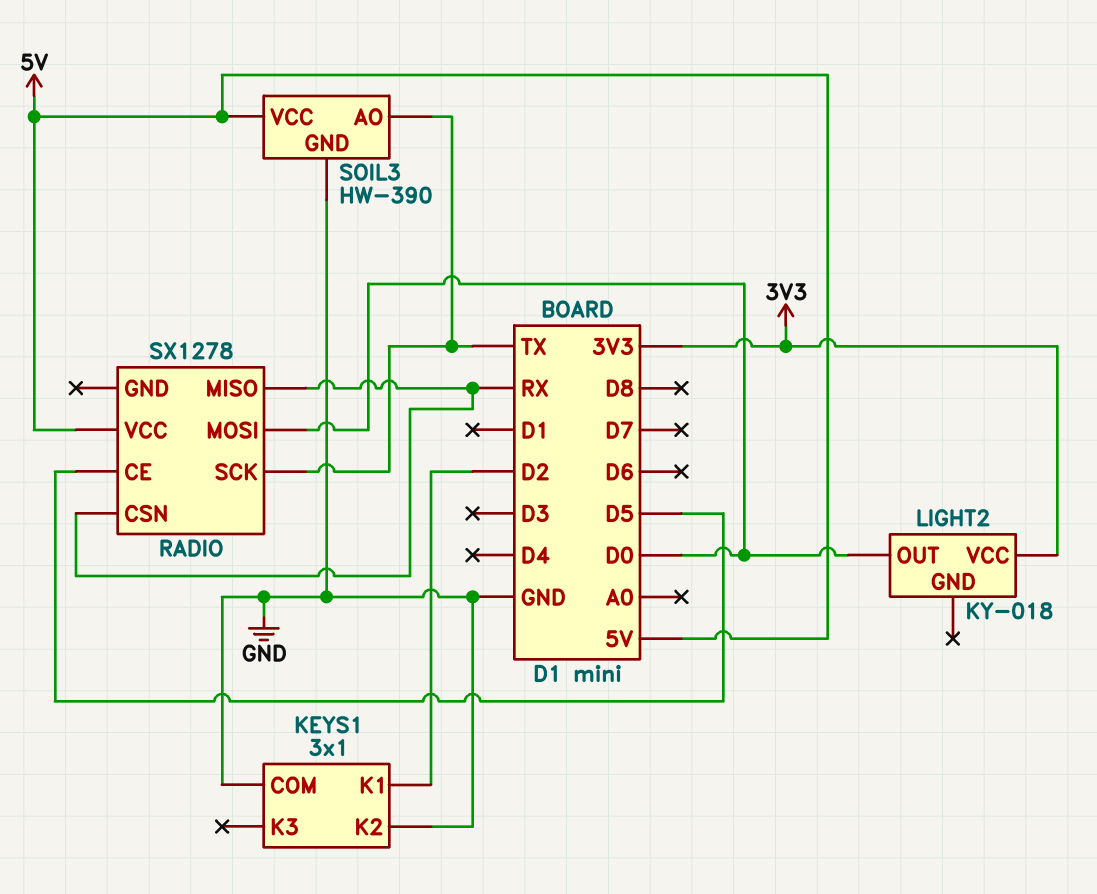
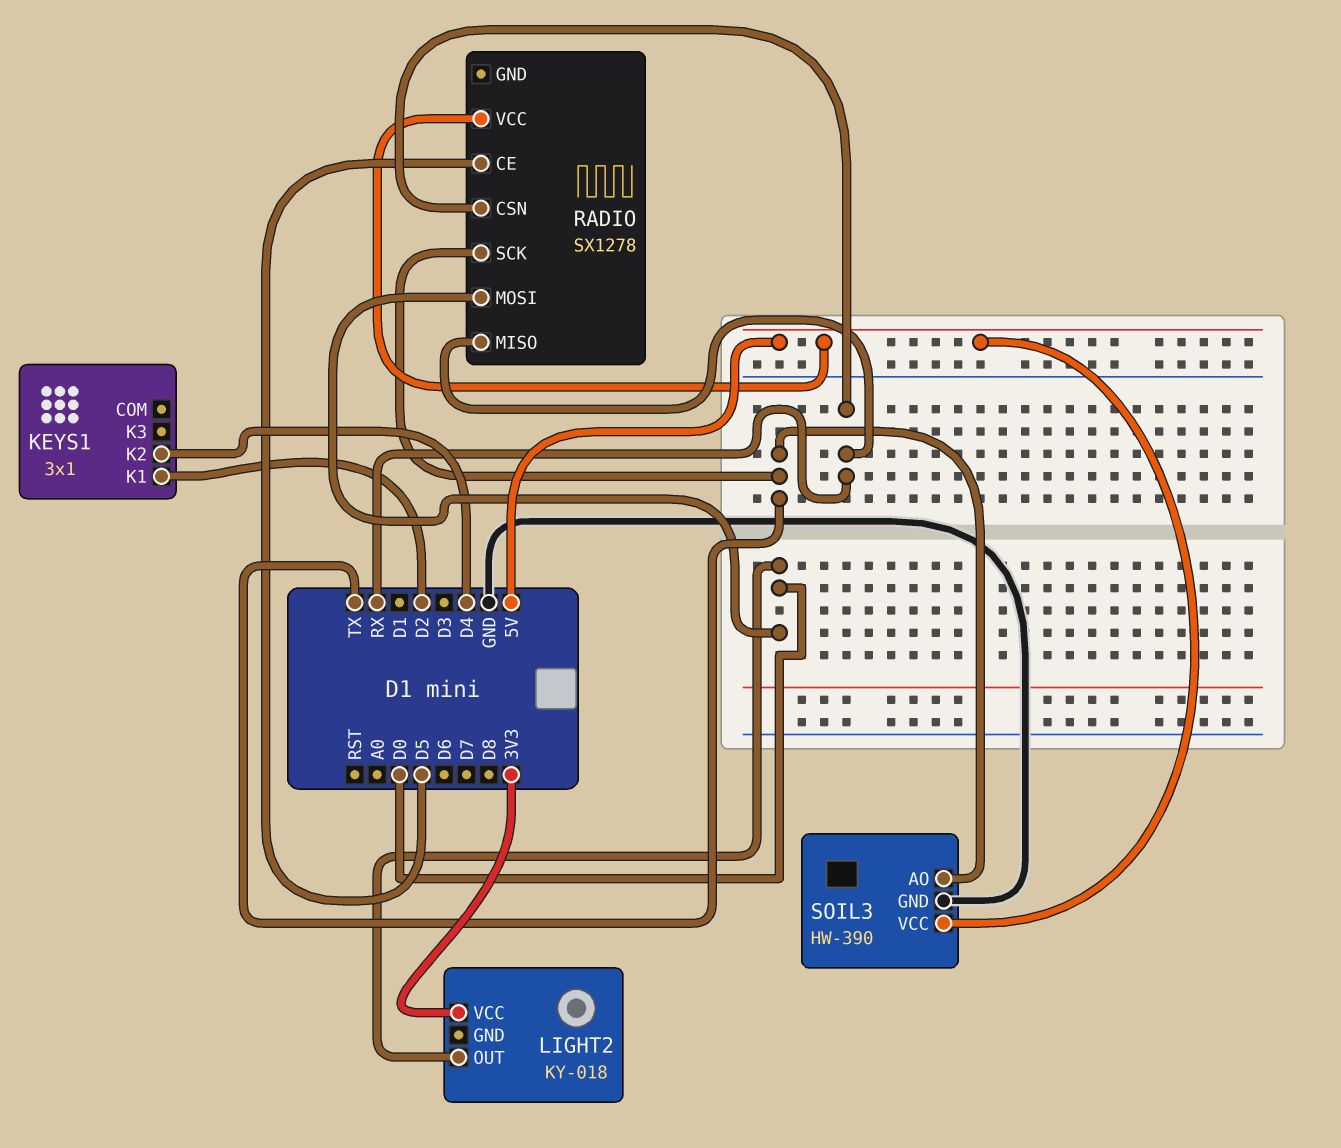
KEYS1 pin COM: GND -> none
KEYS1 pin K2: GND -> D4

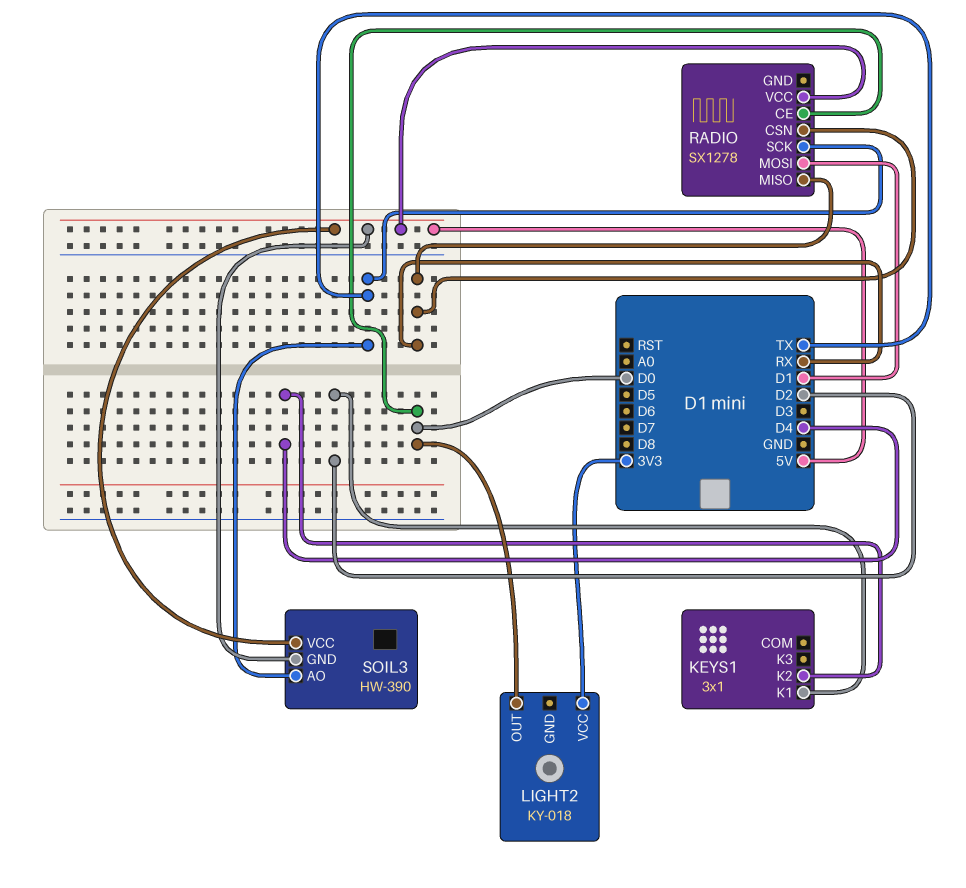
RADIO pin CE: D5 -> D0
RADIO pin MOSI: D0 -> D1
SOIL3 pin GND: GND -> 5V

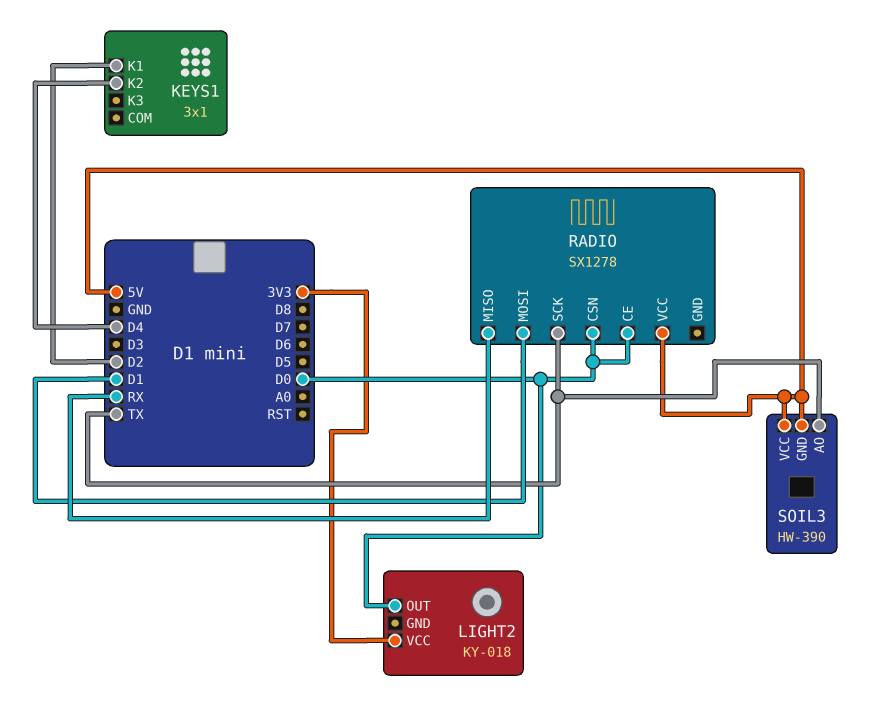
RADIO pin CSN: RX -> D0

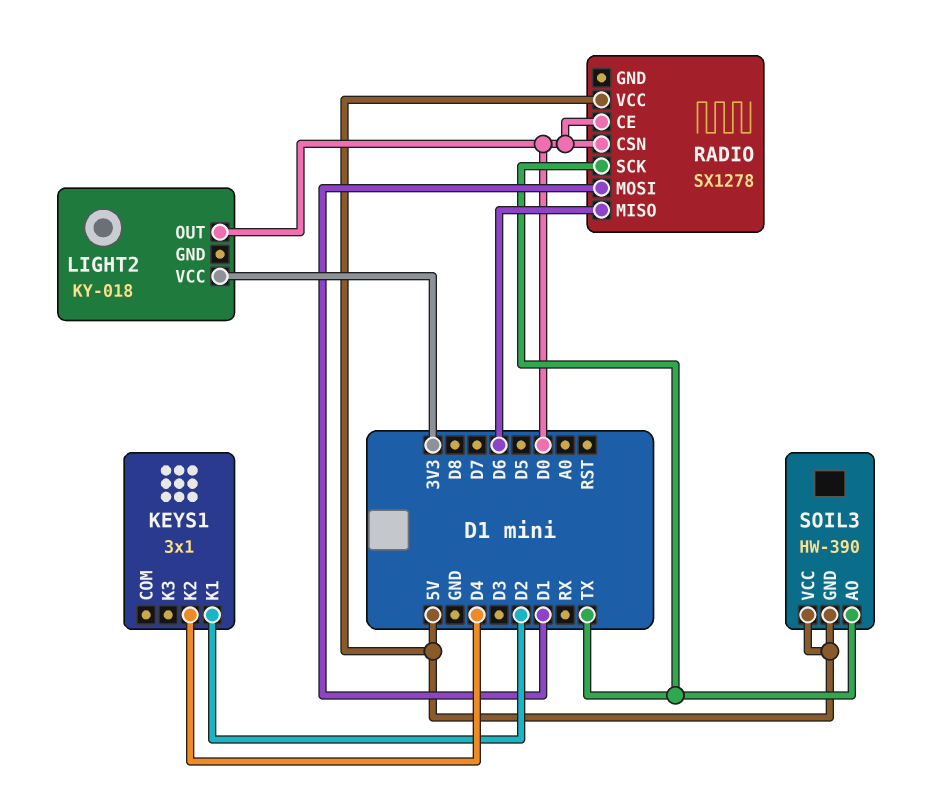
RADIO pin MISO: RX -> D6

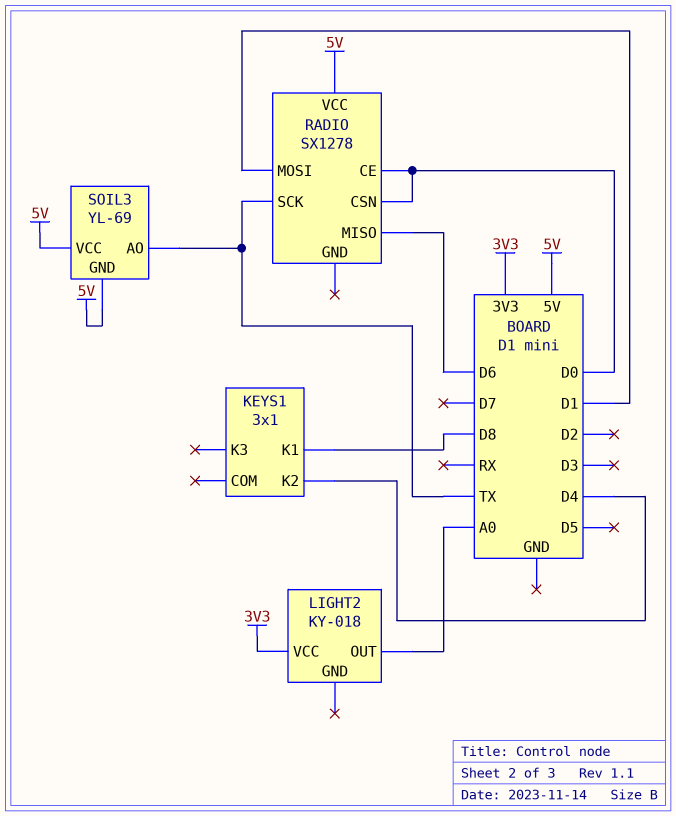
KEYS1 pin K1: D2 -> D8
LIGHT2 pin OUT: D0 -> A0
SOIL3: HW-390 -> YL-69

